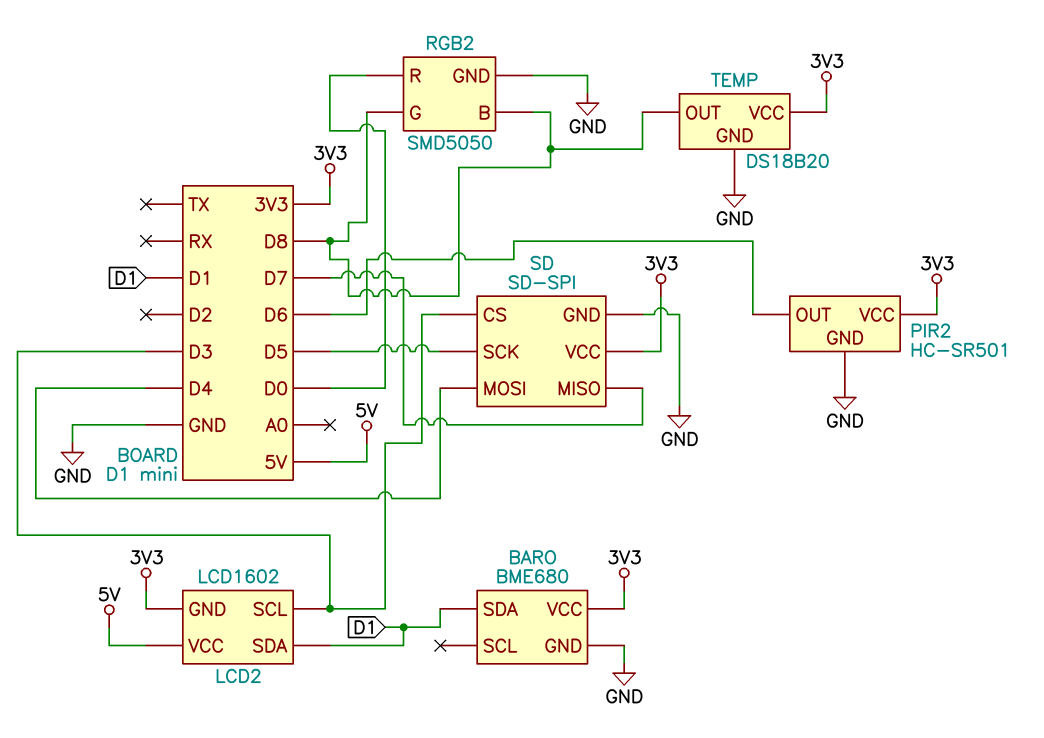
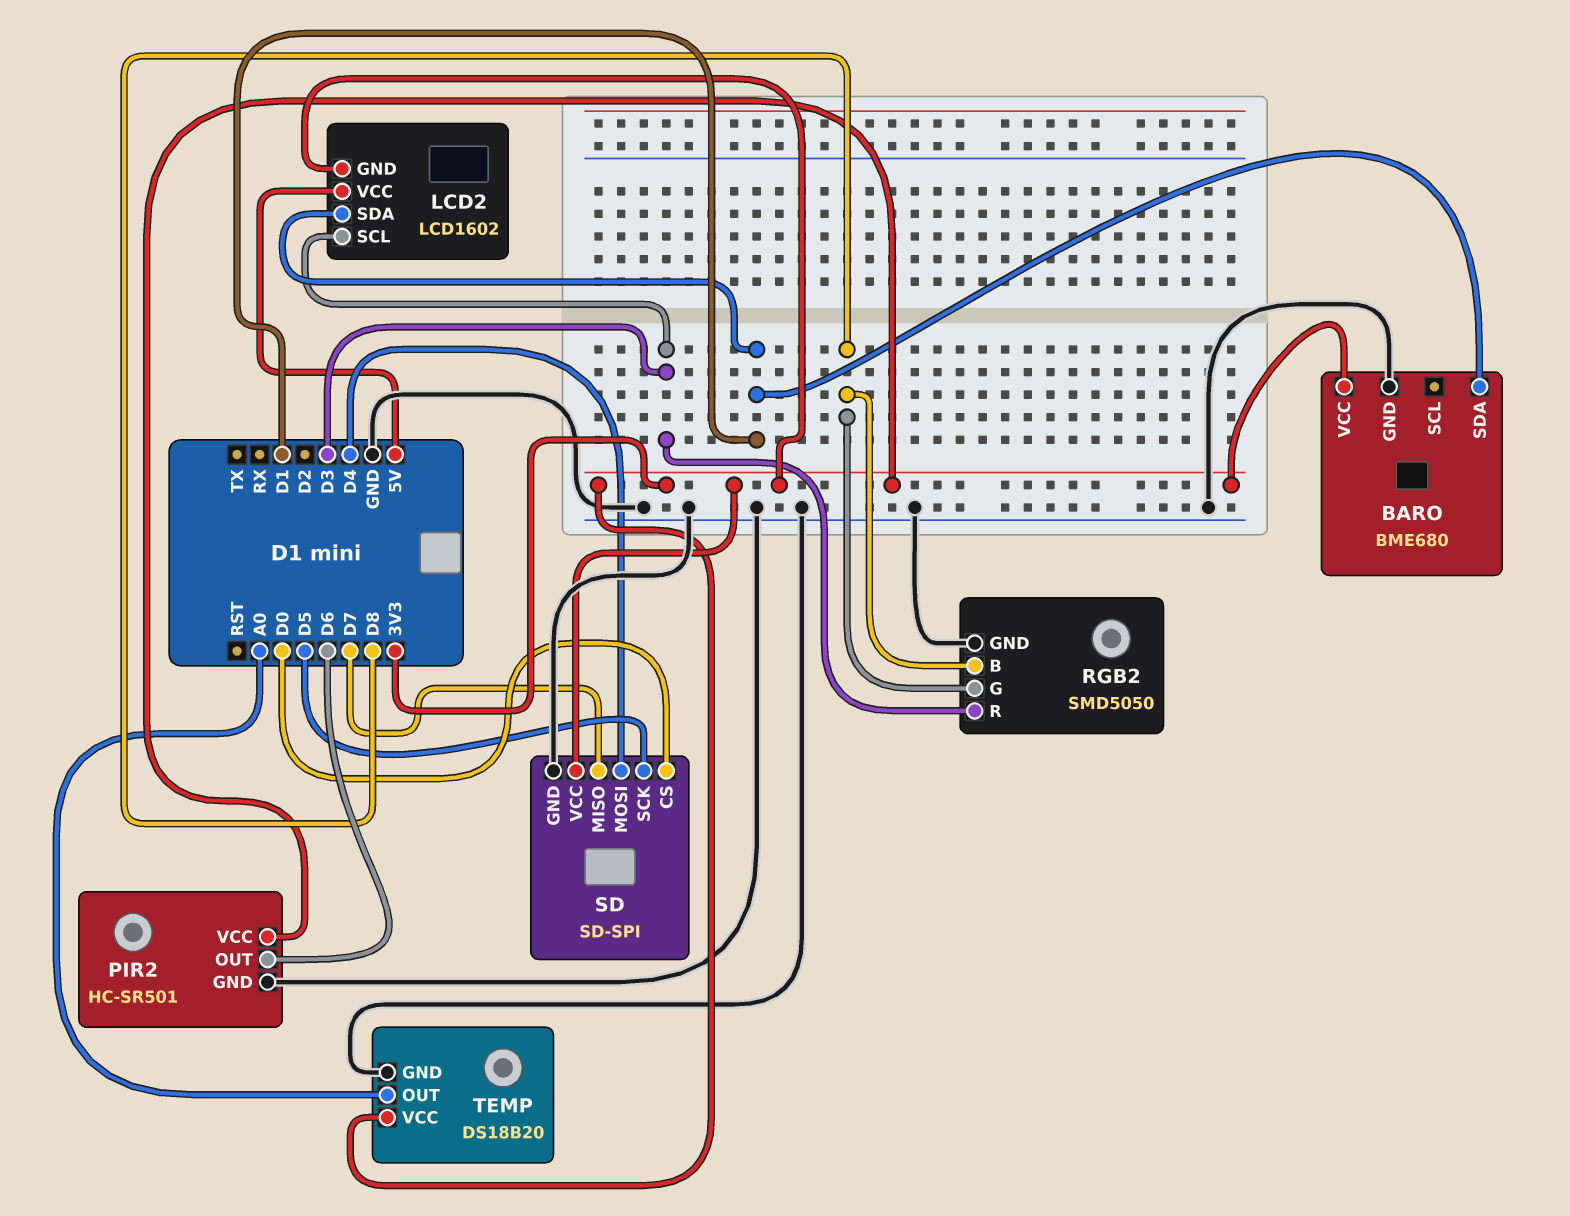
RGB2 pin R: D0 -> D3
SD pin CS: D3 -> D0
TEMP pin OUT: D8 -> A0

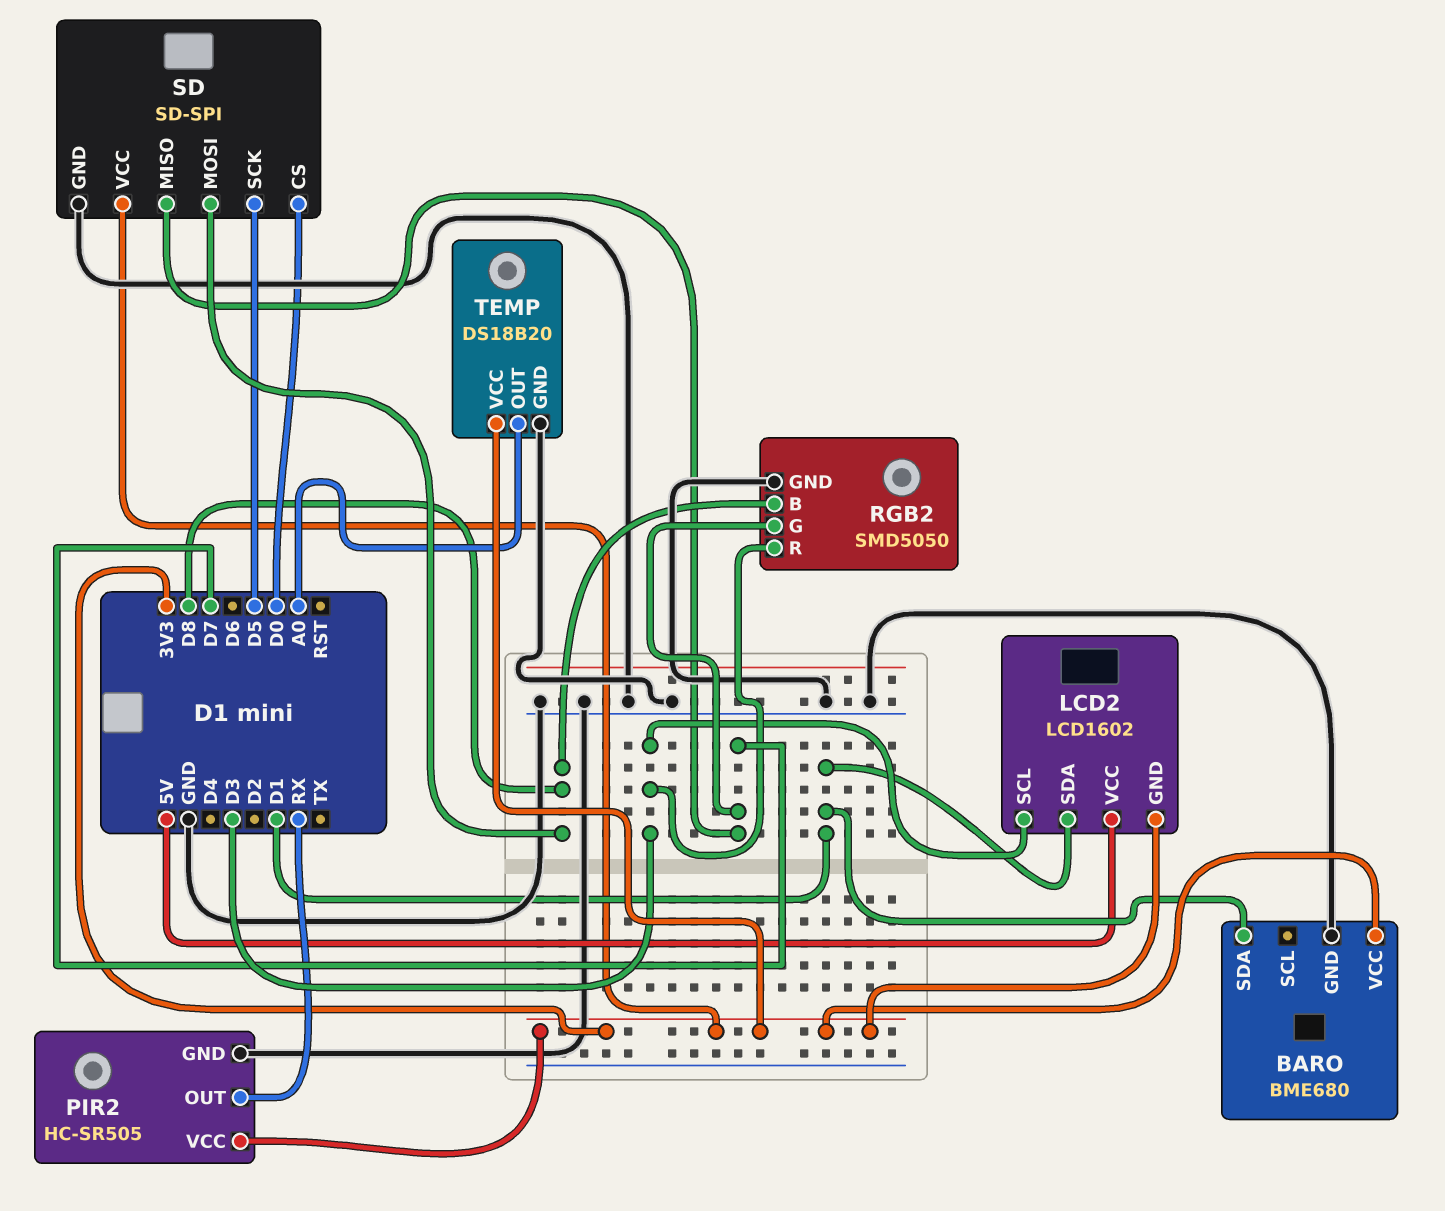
PIR2: HC-SR501 -> HC-SR505
PIR2 pin OUT: D6 -> RX
RGB2 pin G: D8 -> D7
SD pin MOSI: D4 -> D8

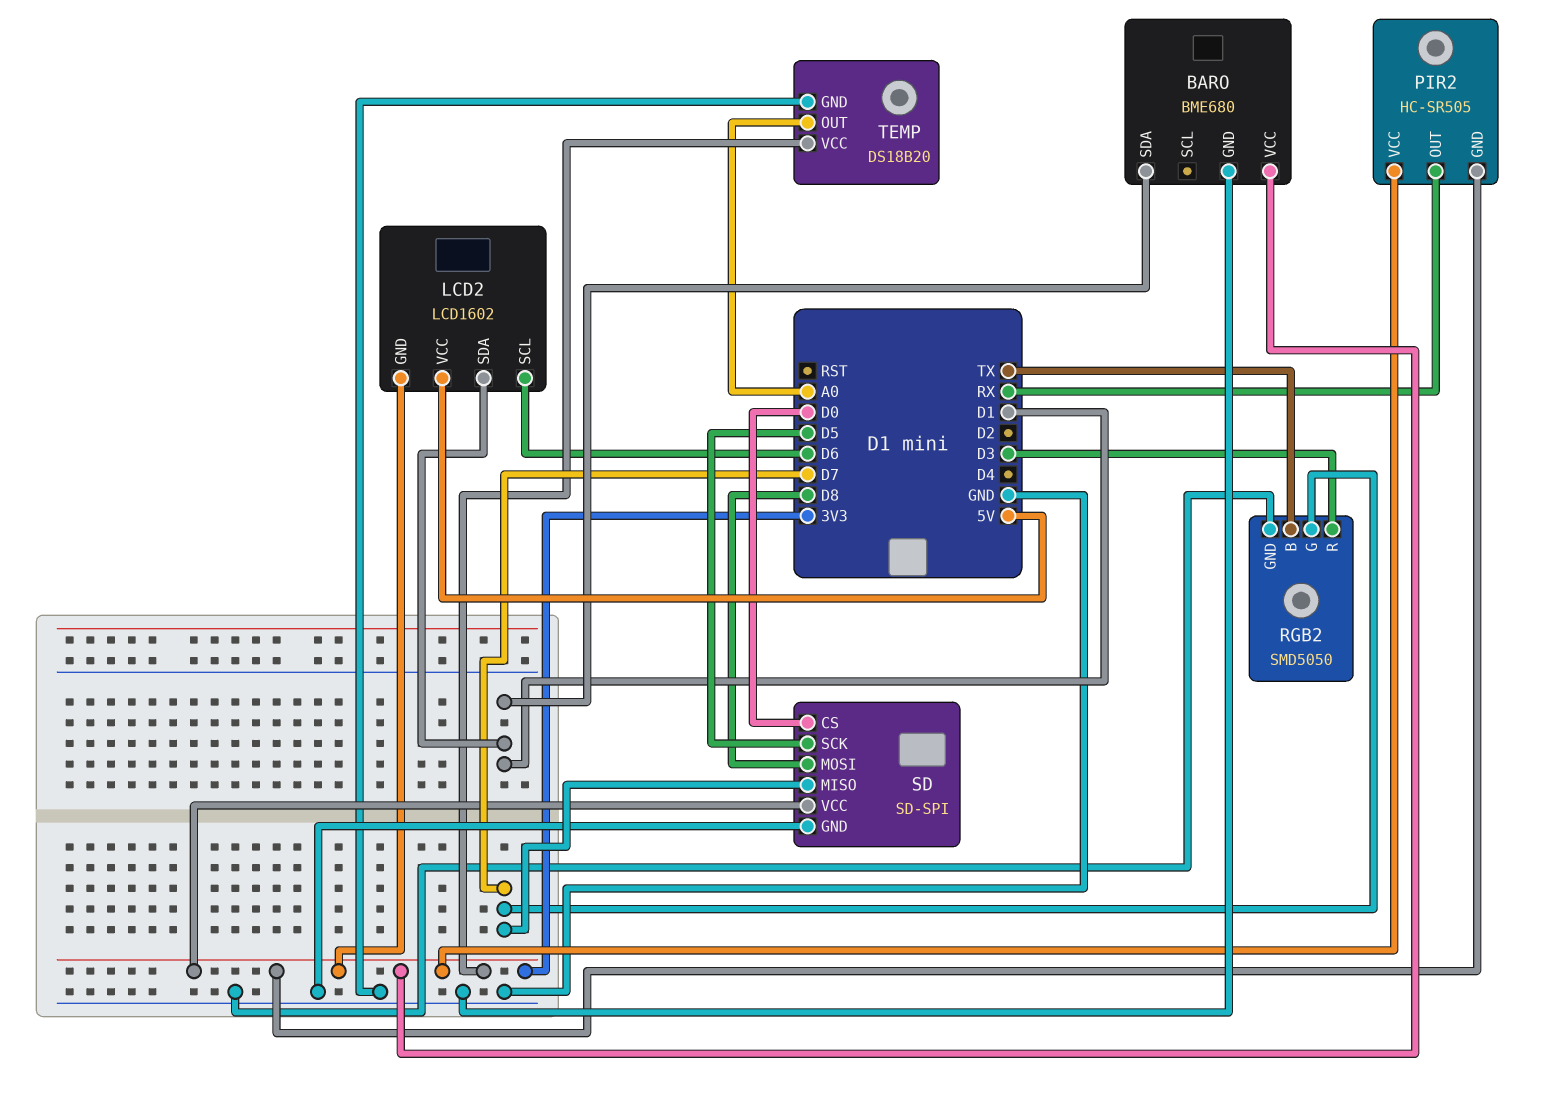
LCD2 pin SCL: D3 -> D6
PIR2 pin GND: GND -> 3V3
RGB2 pin B: D8 -> TX

